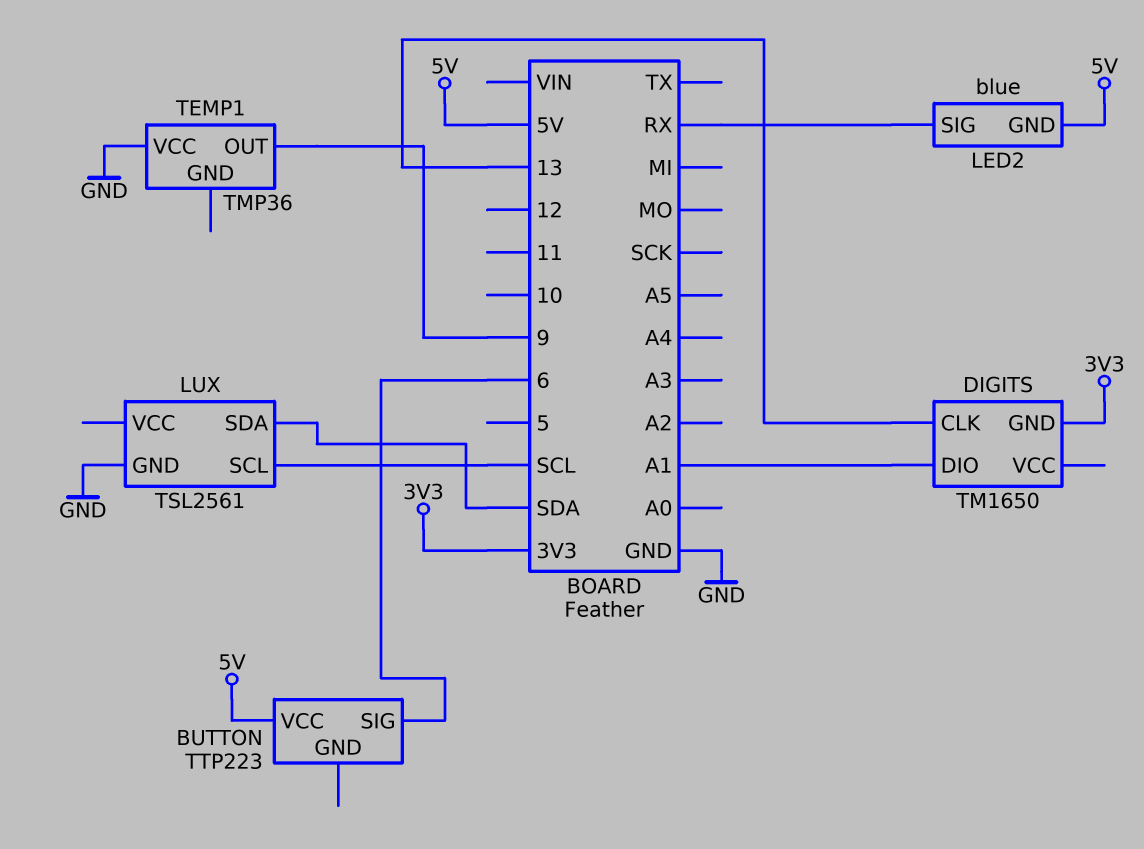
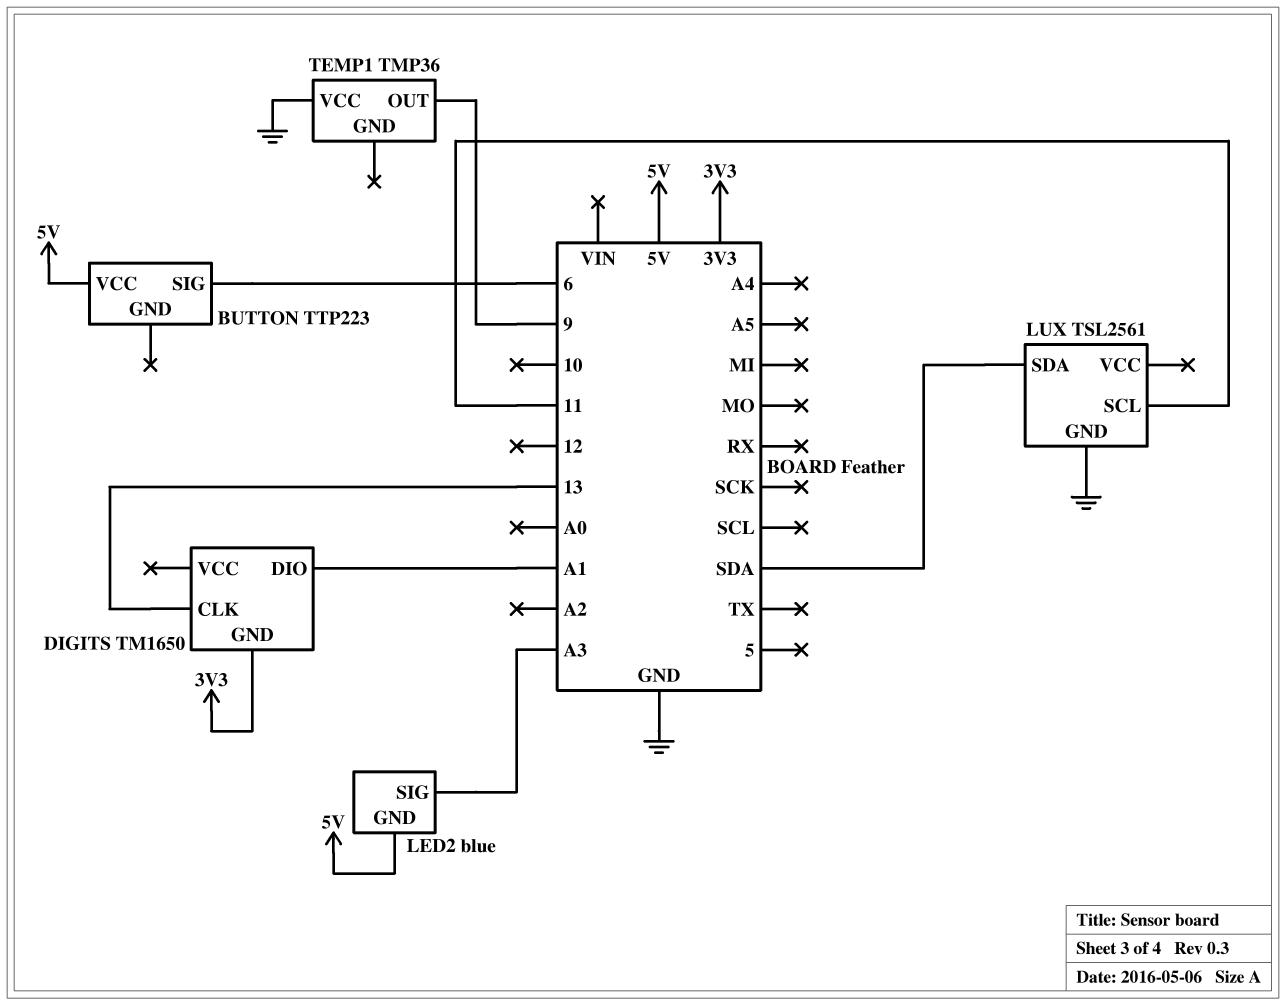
LED2 pin SIG: RX -> A3
LUX pin SCL: SCL -> 11

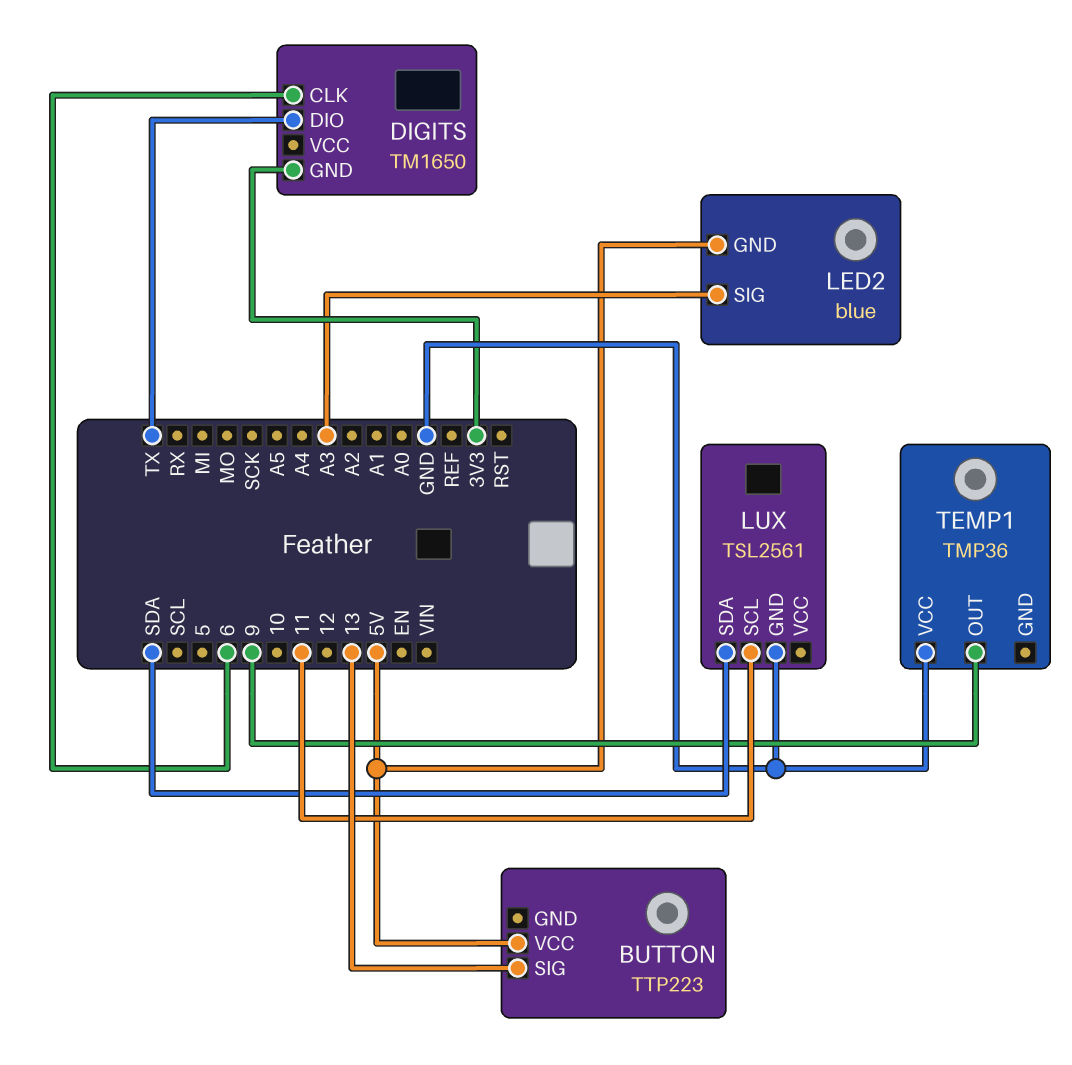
BUTTON pin SIG: 6 -> 13
DIGITS pin CLK: 13 -> 6
DIGITS pin DIO: A1 -> TX

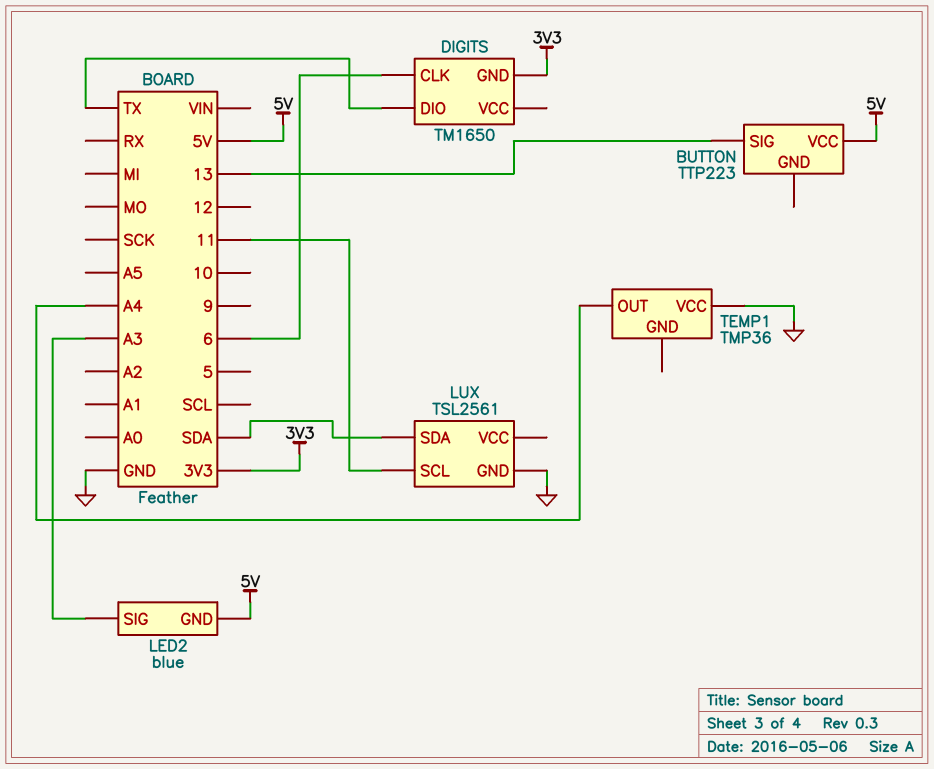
TEMP1 pin OUT: 9 -> A4

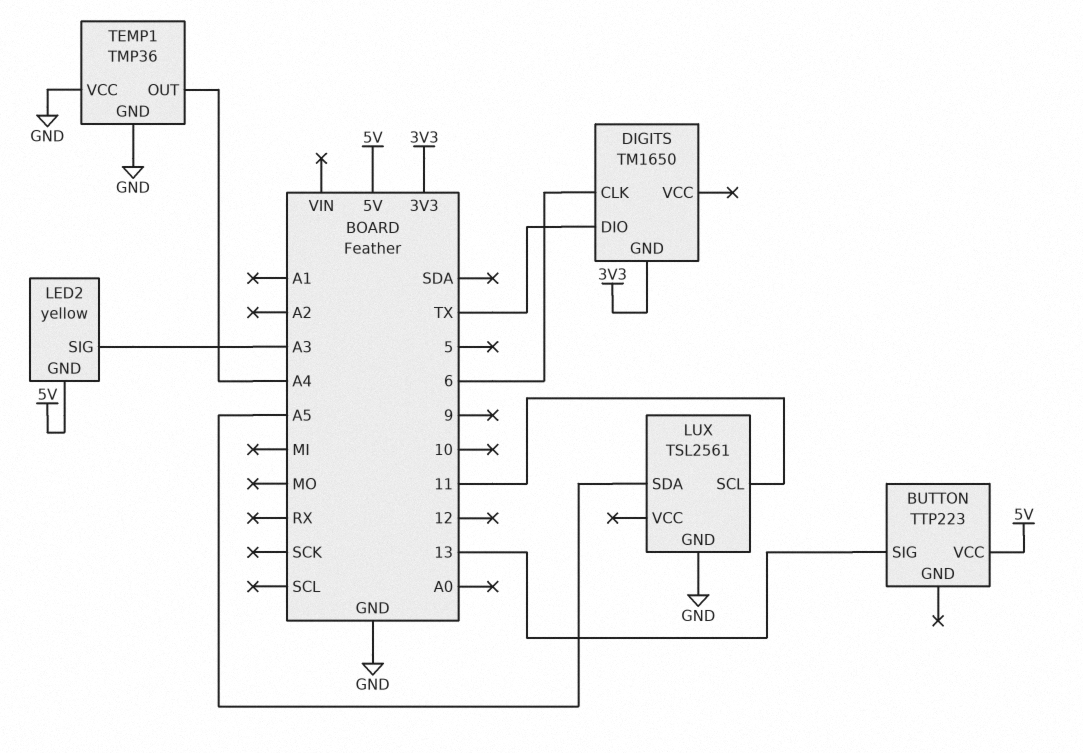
LED2: blue -> yellow
LUX pin SDA: SDA -> A5
TEMP1 pin GND: none -> GND

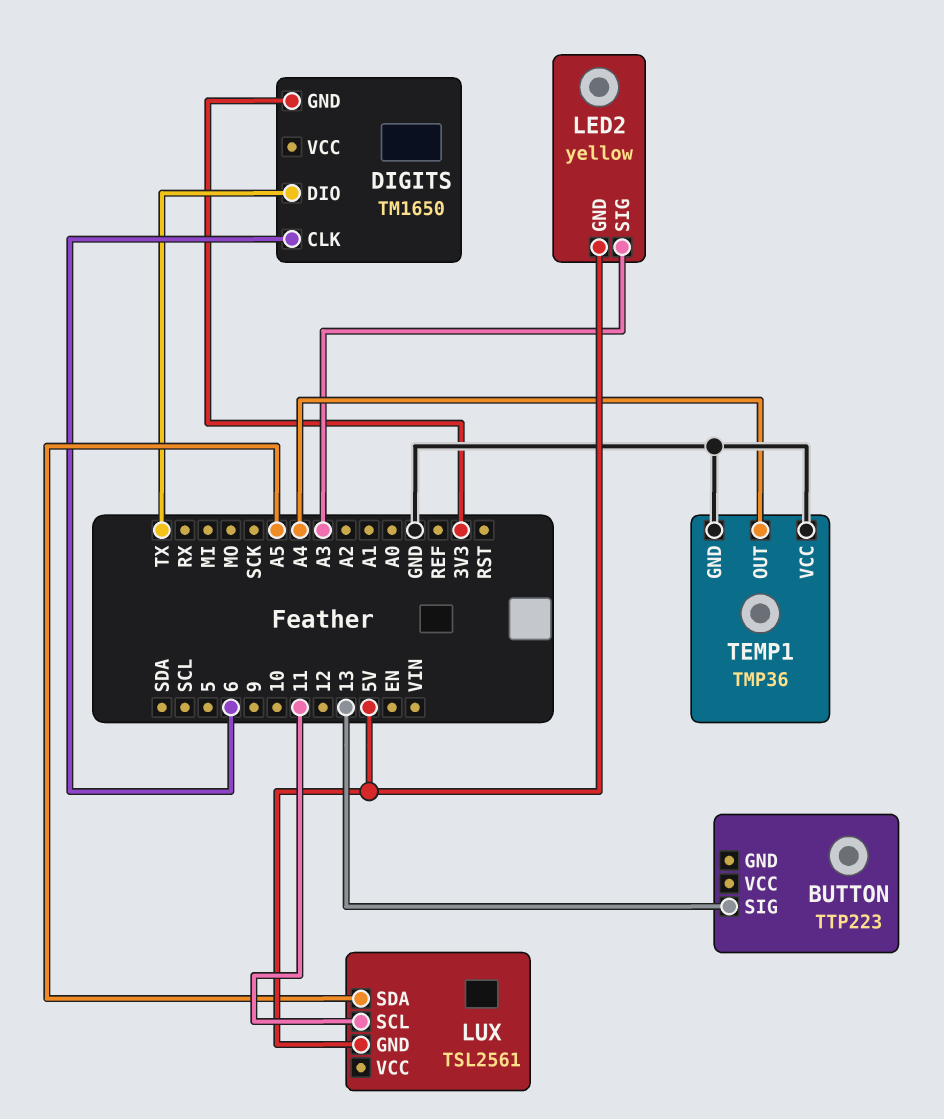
BUTTON pin VCC: 5V -> none
LUX pin GND: GND -> 5V

